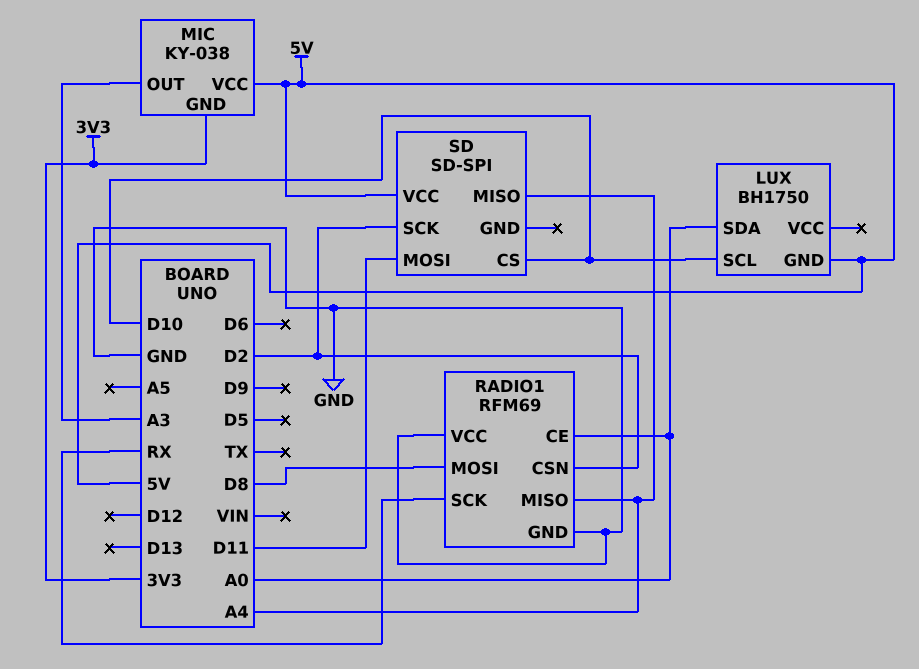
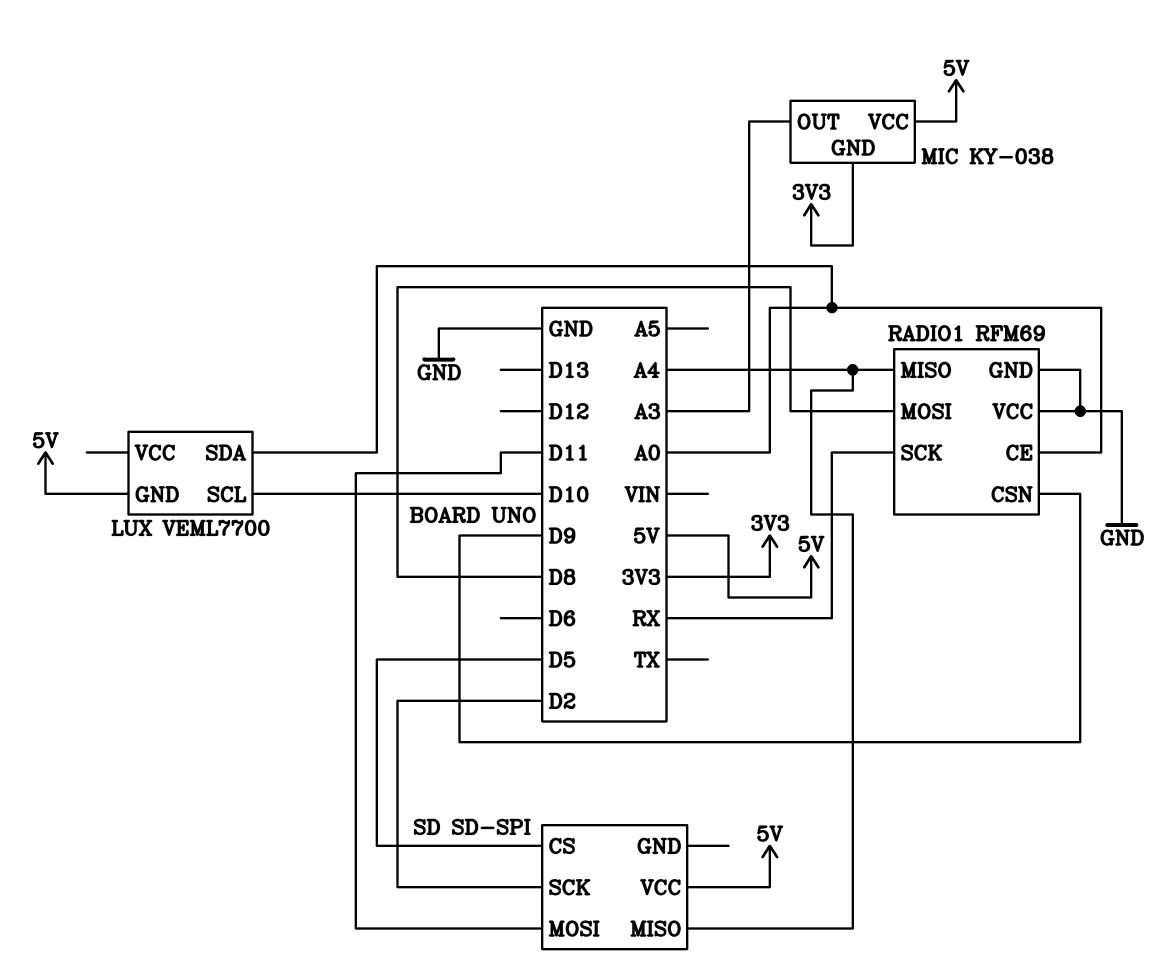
LUX: BH1750 -> VEML7700
RADIO1 pin CSN: D2 -> D9
SD pin CS: D10 -> D5

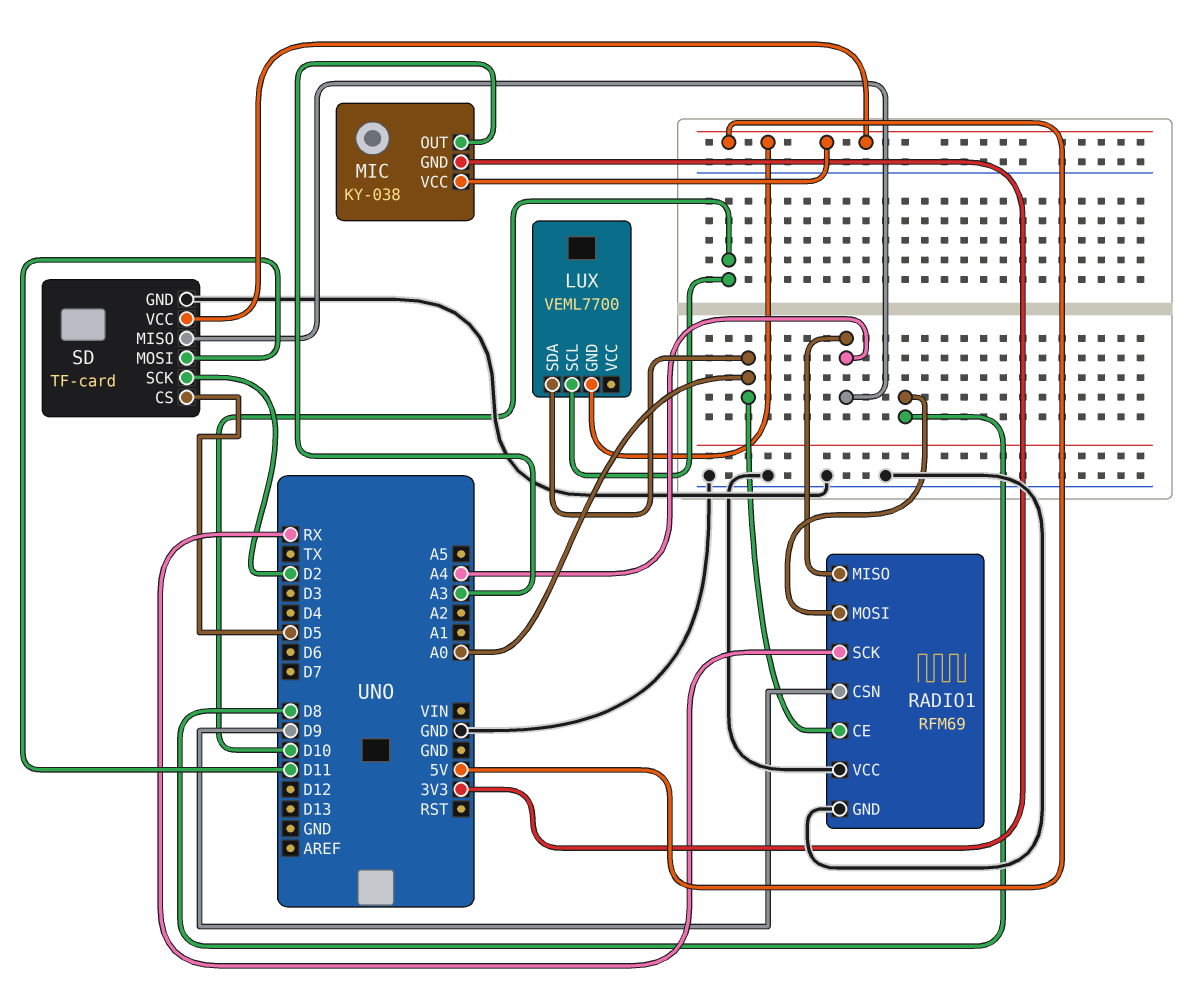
SD: SD-SPI -> TF-card
SD pin GND: none -> GND

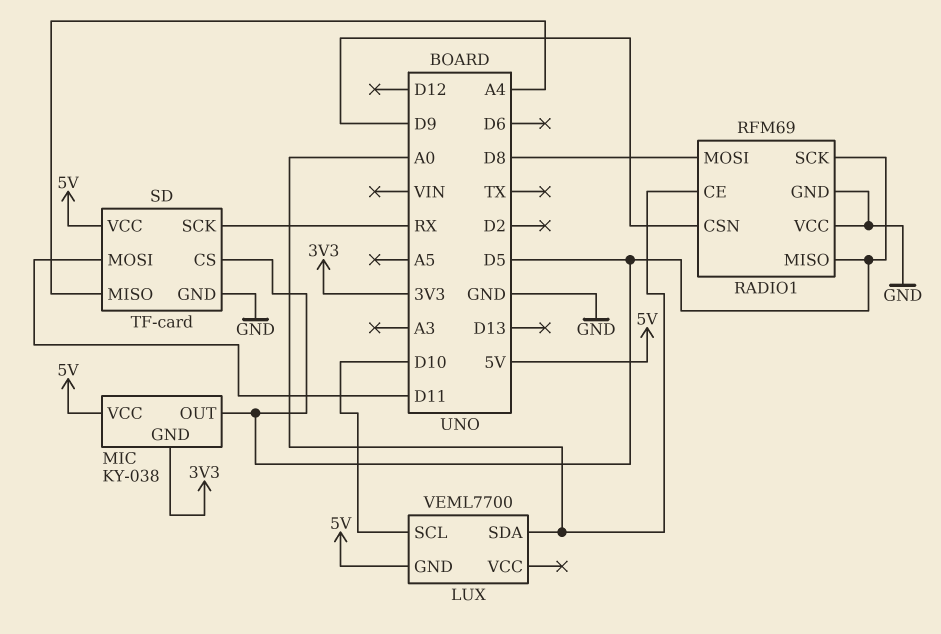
MIC pin OUT: A3 -> D5
RADIO1 pin MISO: A4 -> D5
RADIO1 pin SCK: RX -> D5
SD pin SCK: D2 -> RX

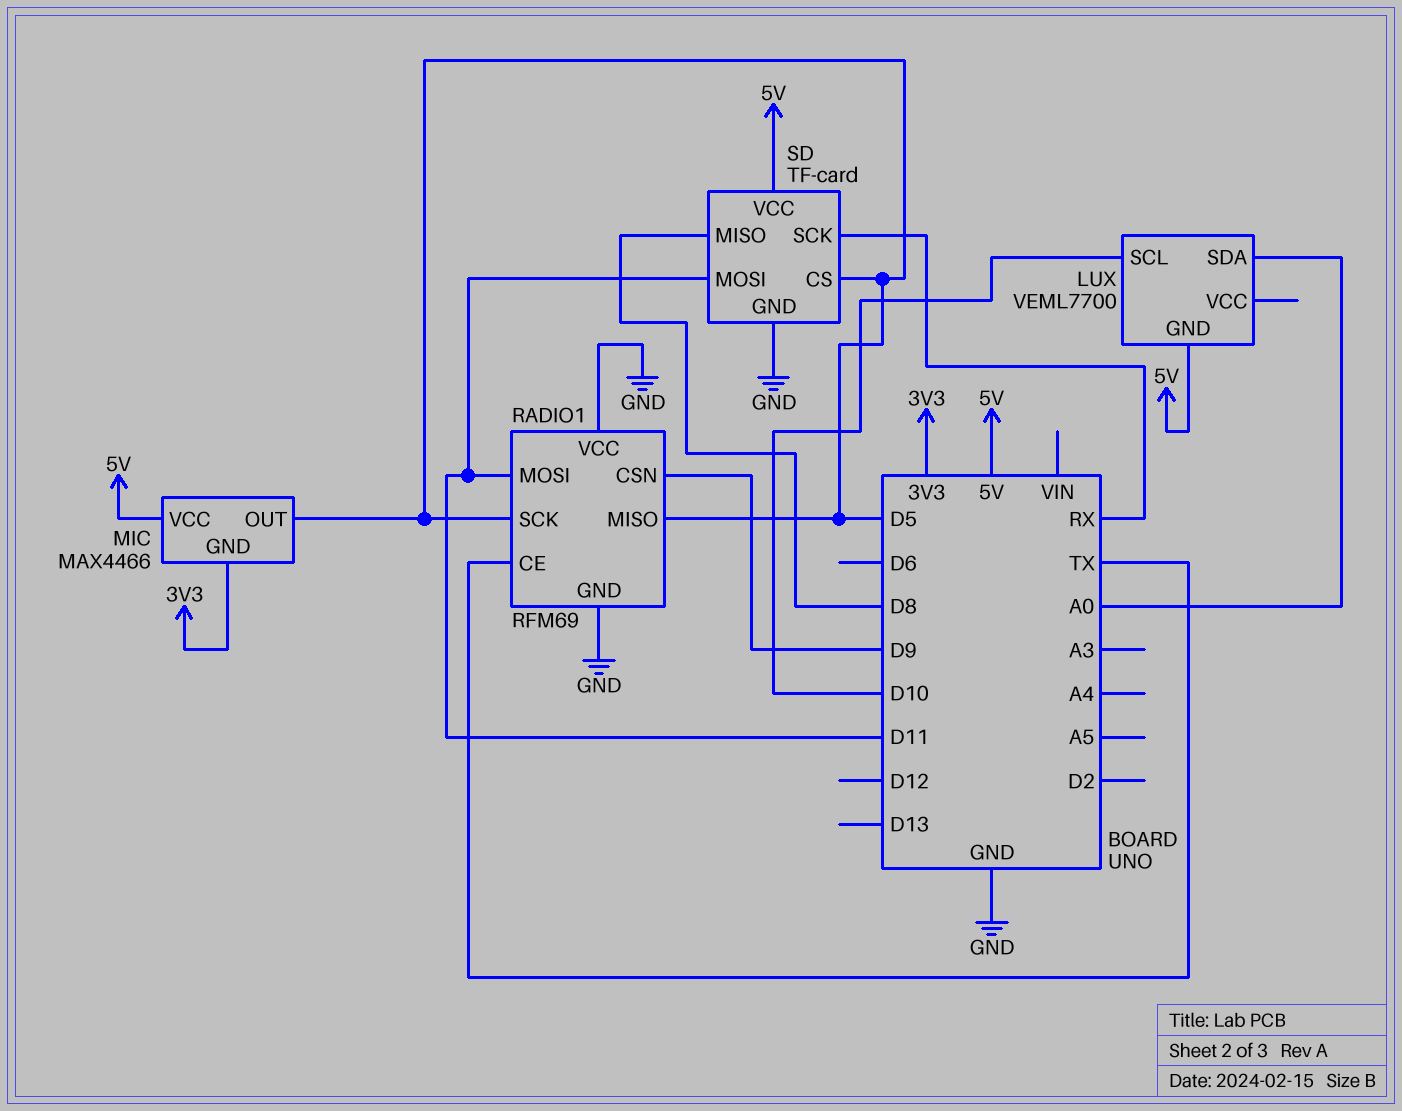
MIC: KY-038 -> MAX4466
RADIO1 pin CE: A0 -> TX
RADIO1 pin MOSI: D8 -> D11
SD pin MISO: A4 -> D8

